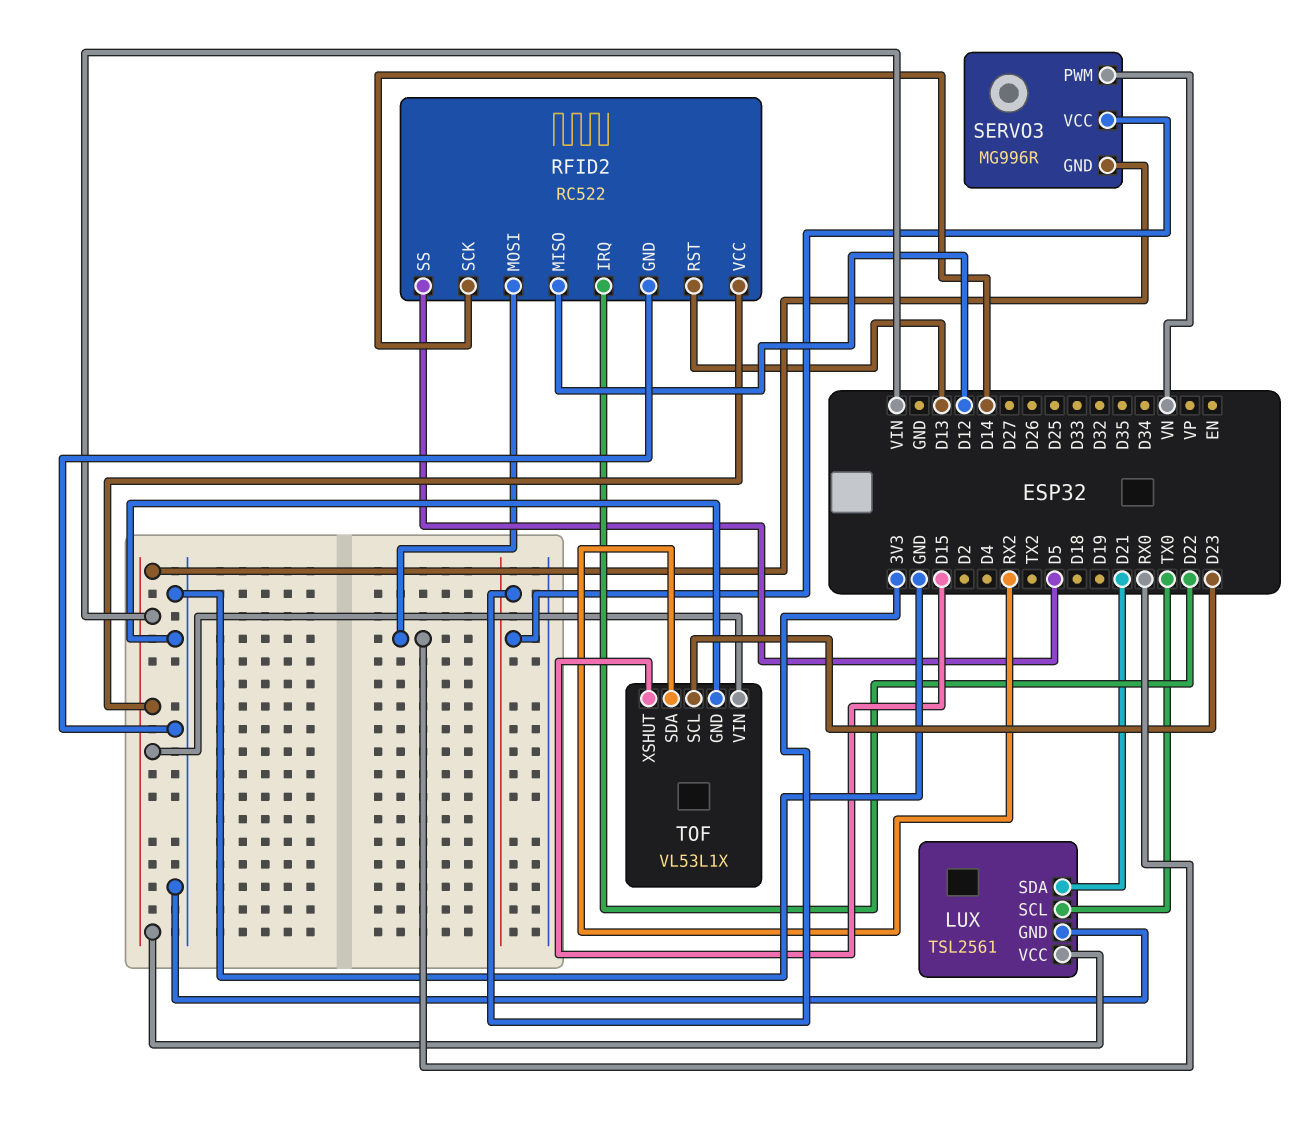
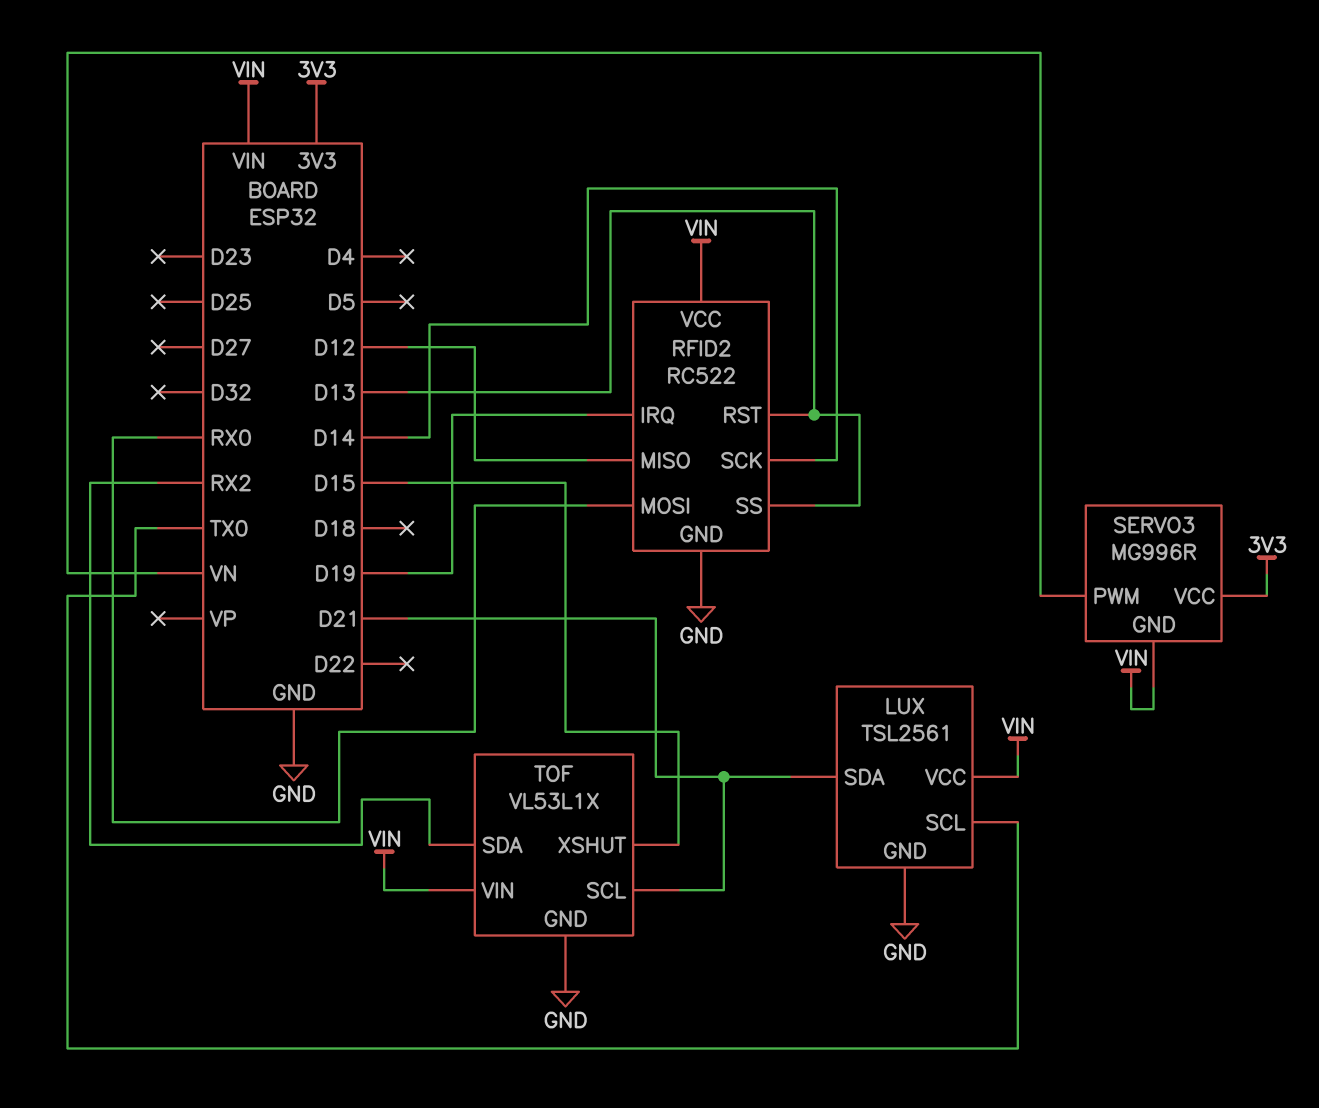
RFID2 pin IRQ: D22 -> D19
RFID2 pin SS: D5 -> D13
TOF pin SCL: D23 -> D21

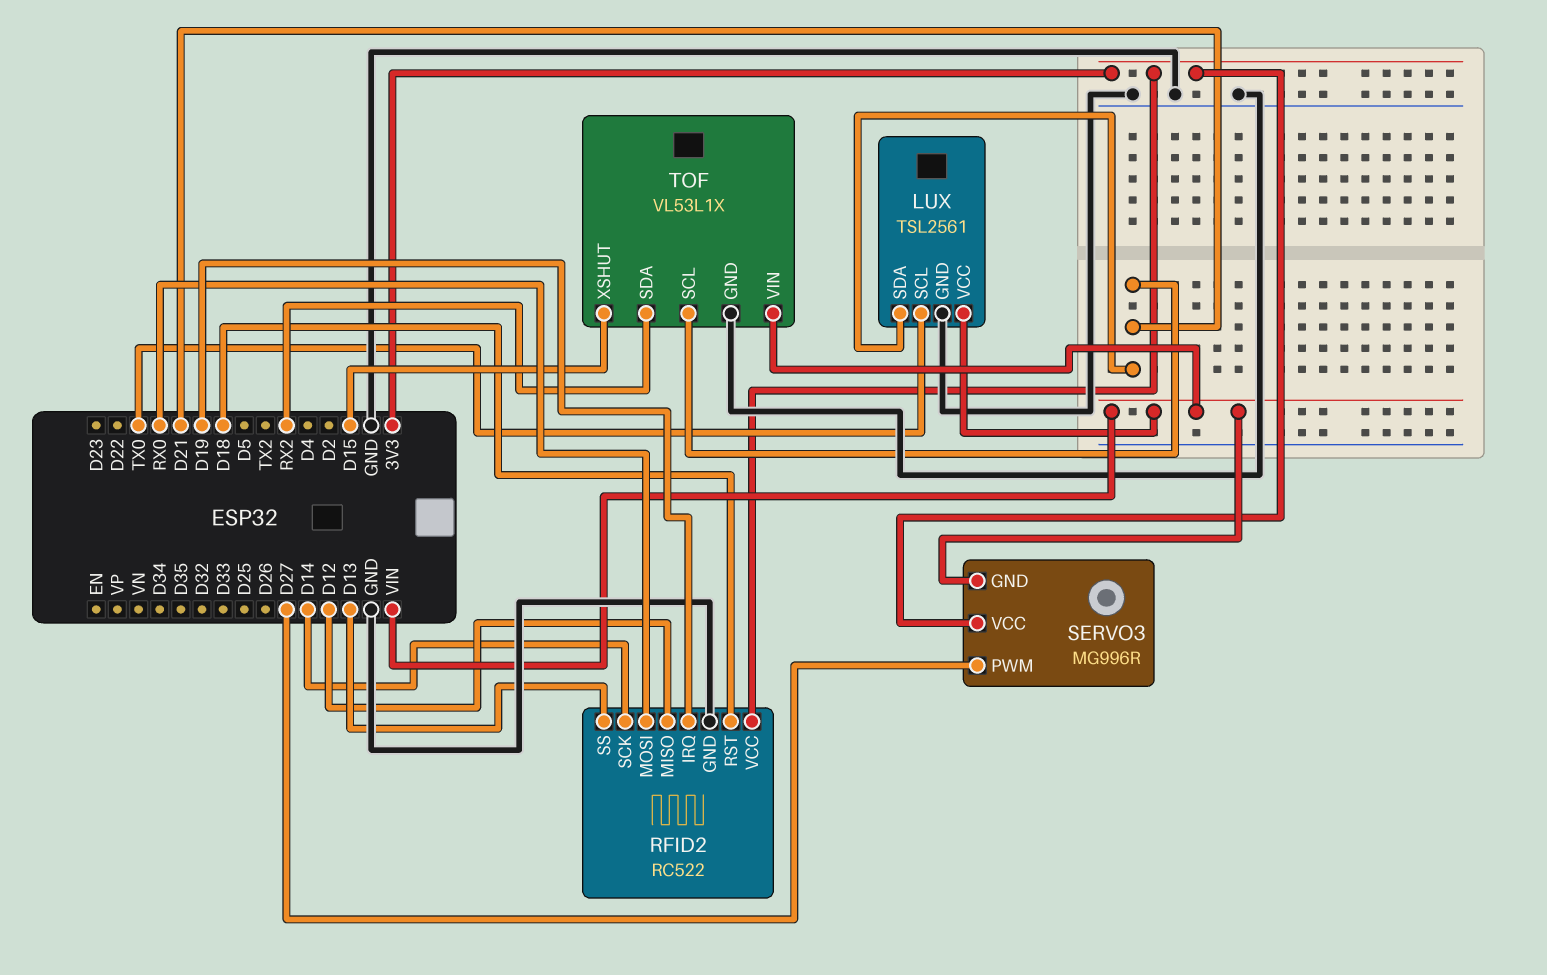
RFID2 pin RST: D13 -> D18
RFID2 pin VCC: VIN -> 3V3
SERVO3 pin PWM: VN -> D27

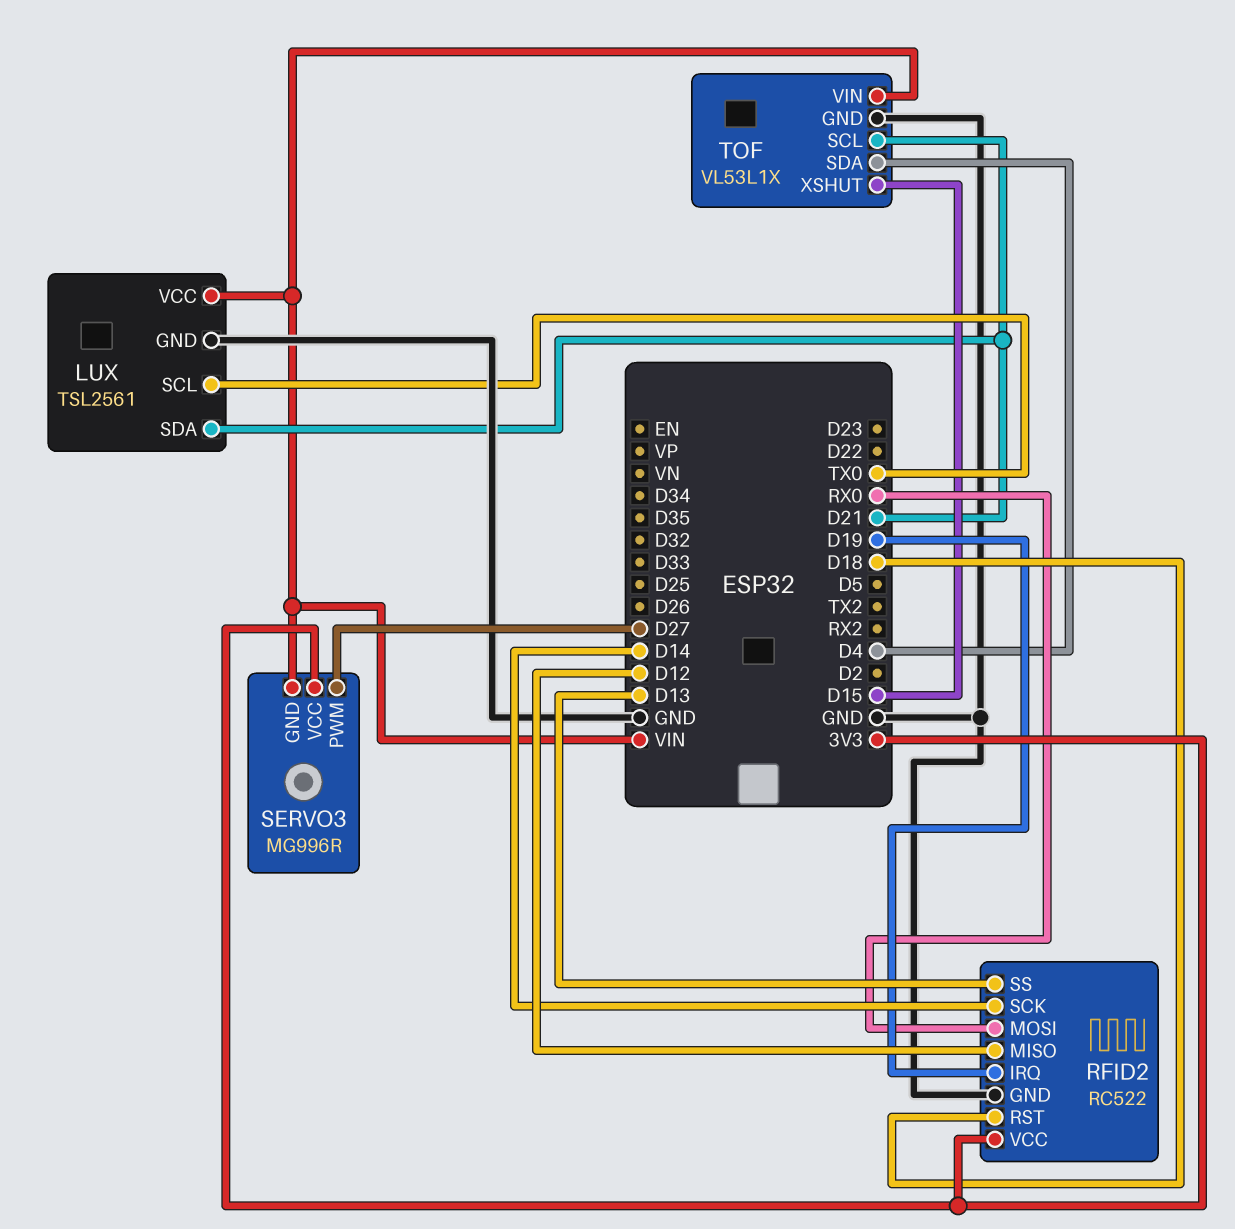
TOF pin SDA: RX2 -> D4

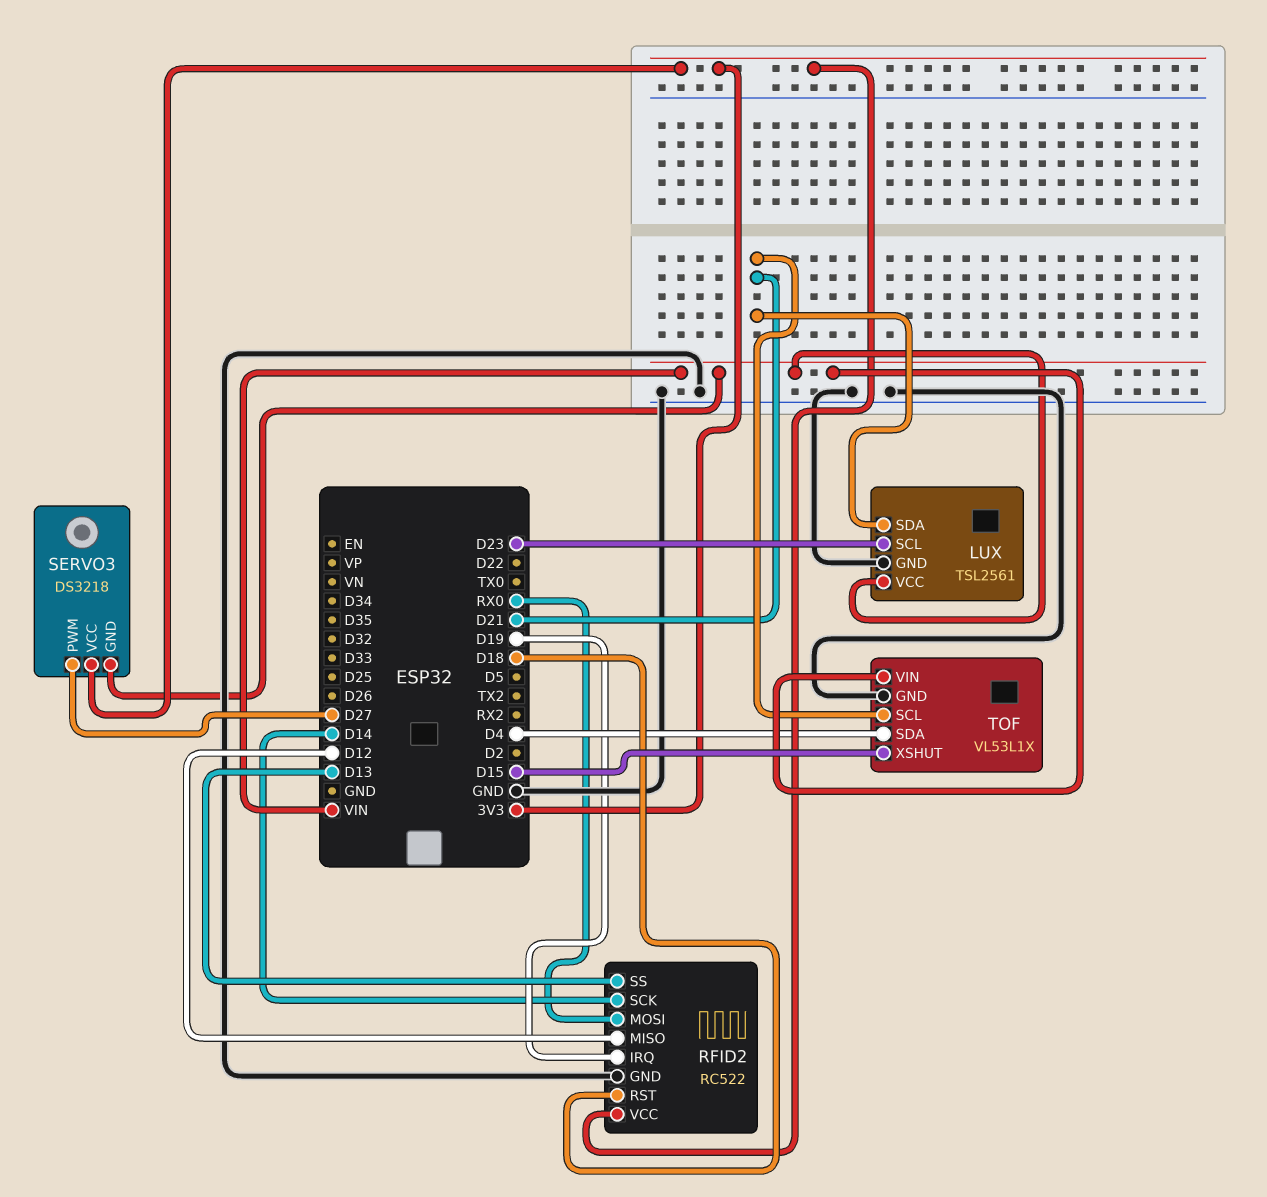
LUX pin SCL: TX0 -> D23
SERVO3: MG996R -> DS3218

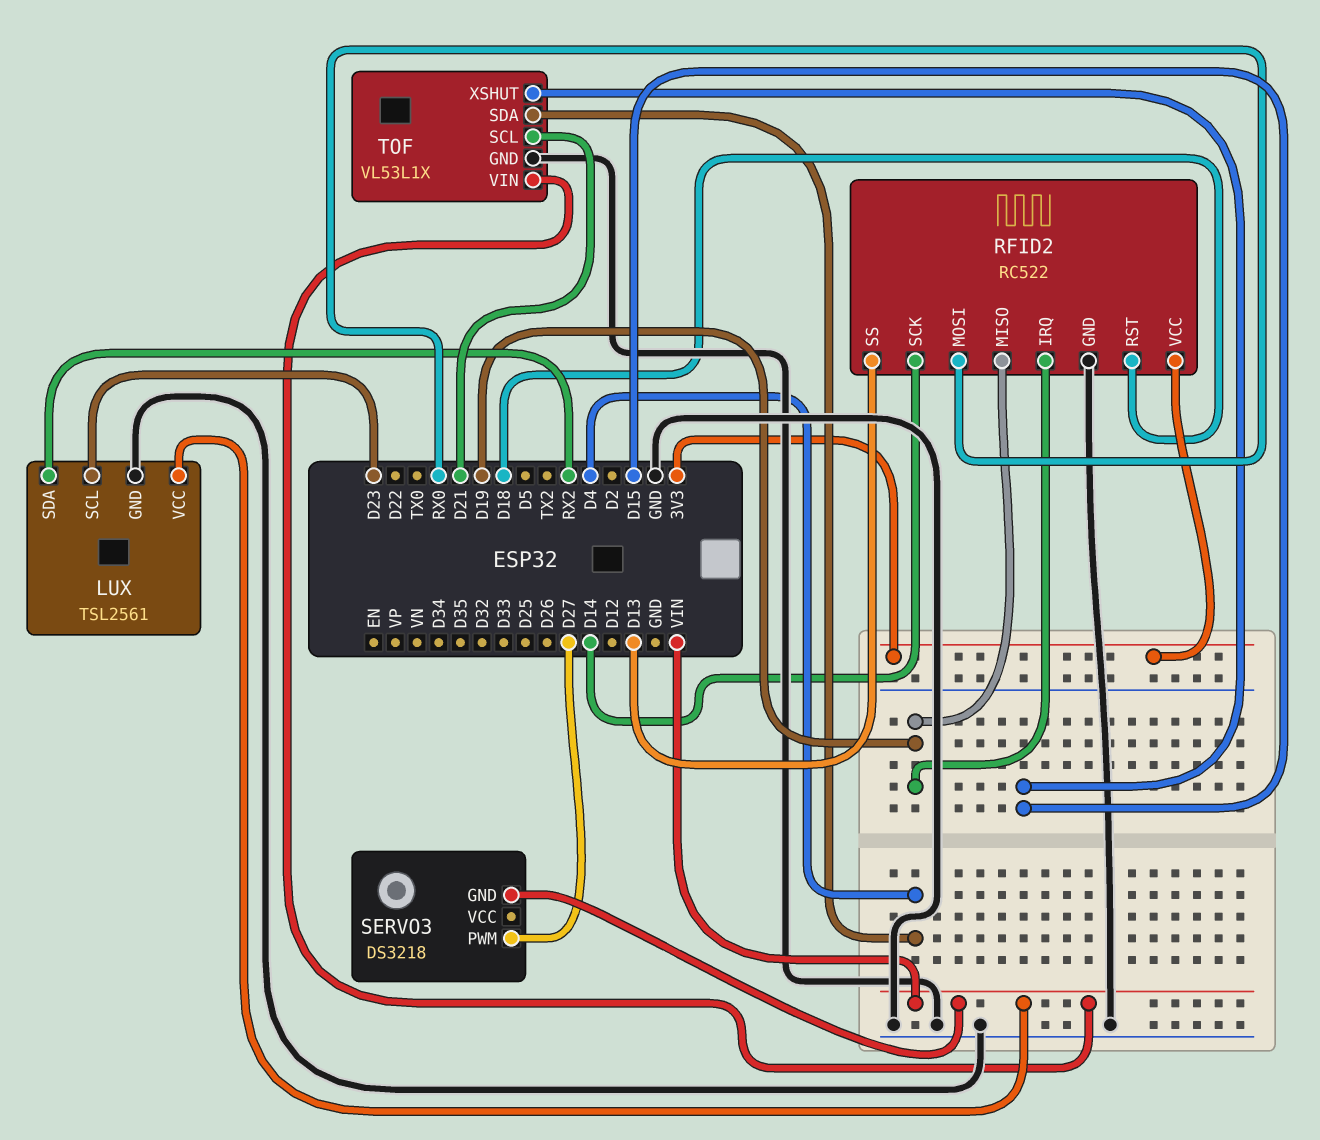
LUX pin SDA: D21 -> RX2
RFID2 pin MISO: D12 -> D19
SERVO3 pin VCC: 3V3 -> none

